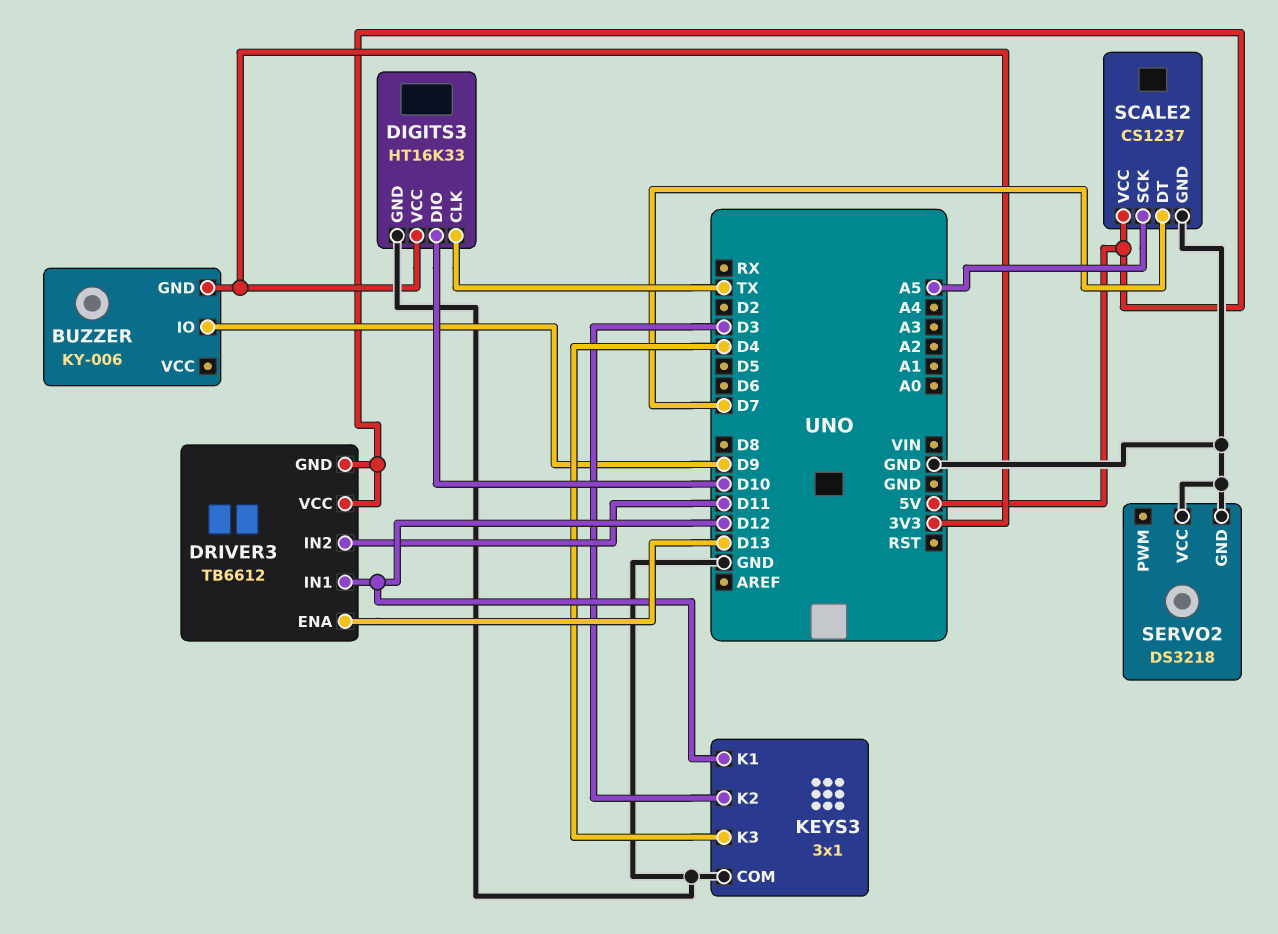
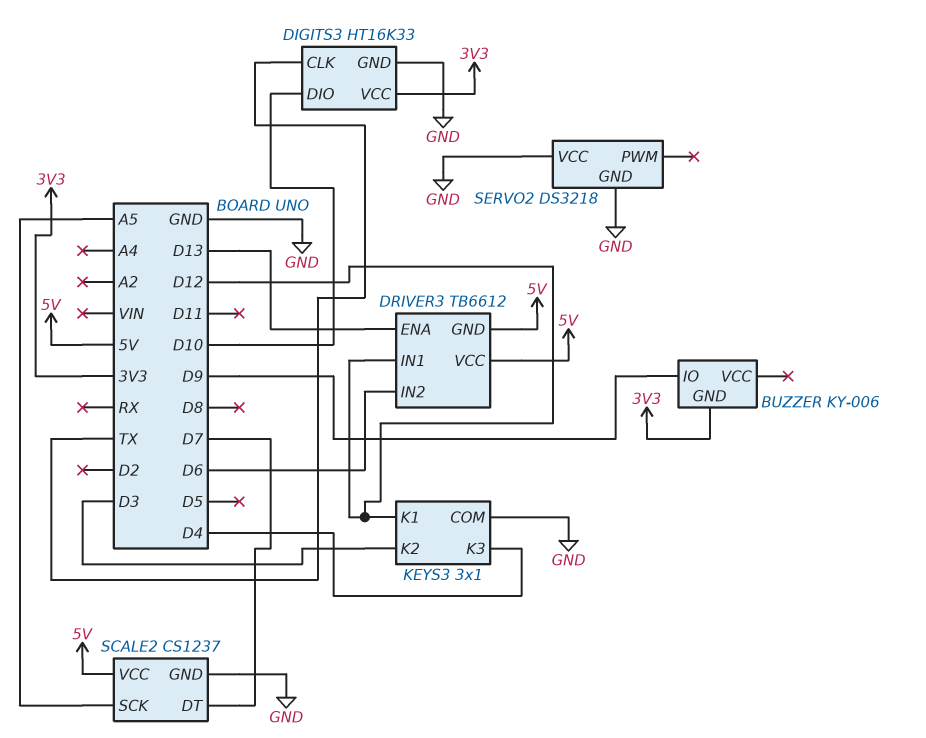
DRIVER3 pin IN2: D11 -> D6

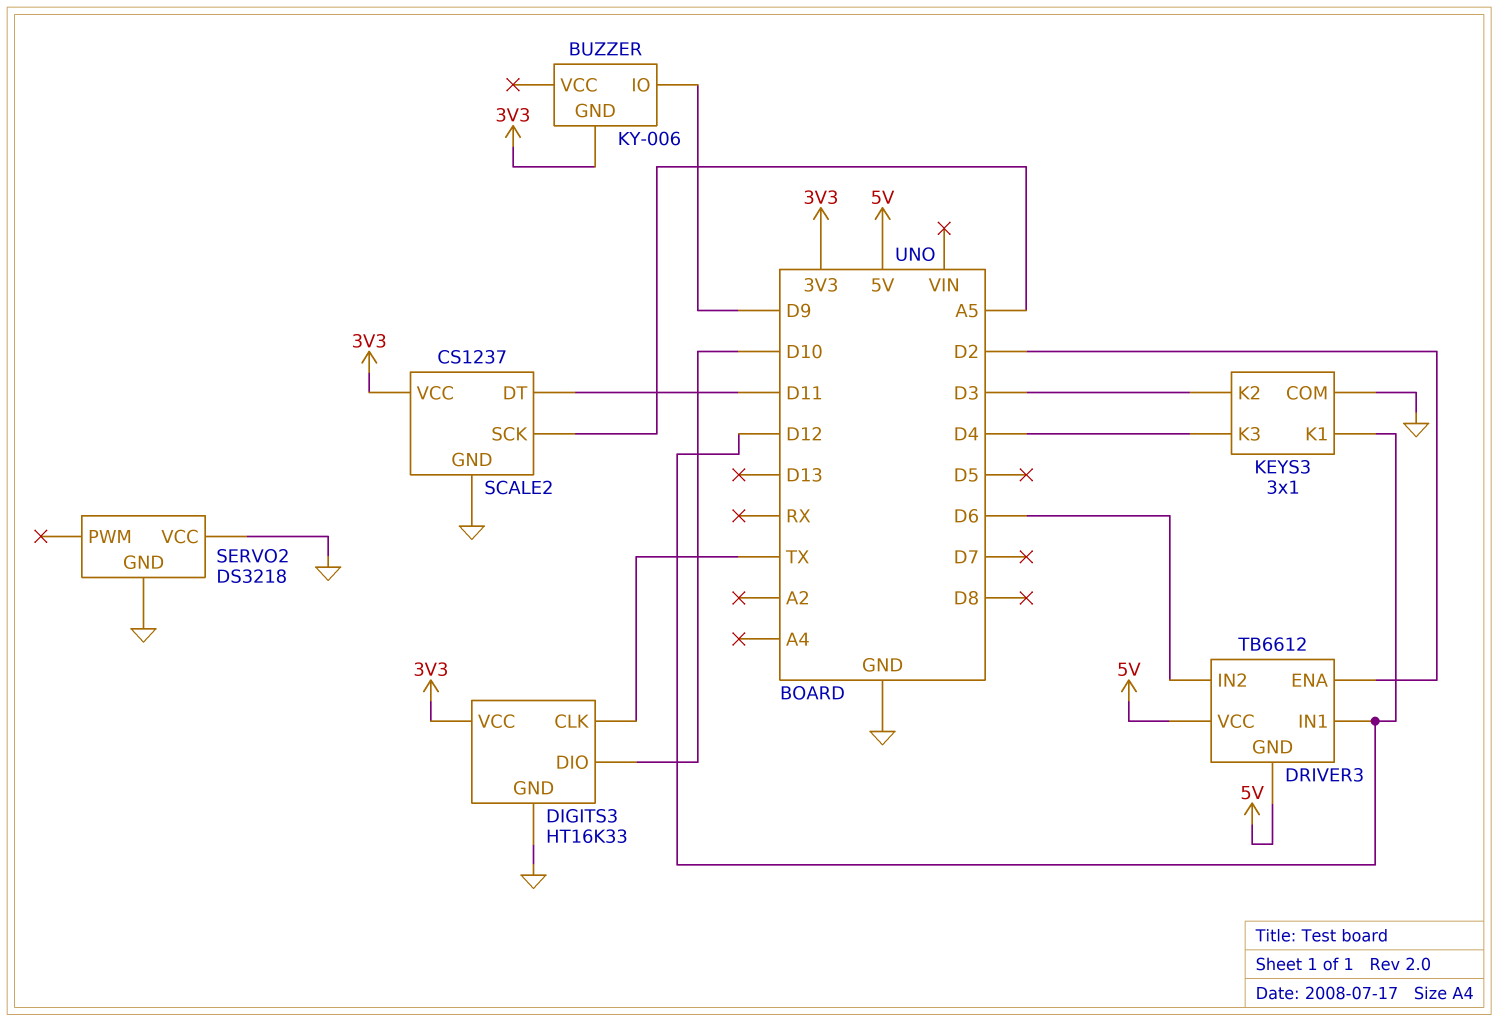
DRIVER3 pin ENA: D13 -> D2
SCALE2 pin DT: D7 -> D11
SCALE2 pin VCC: 5V -> 3V3

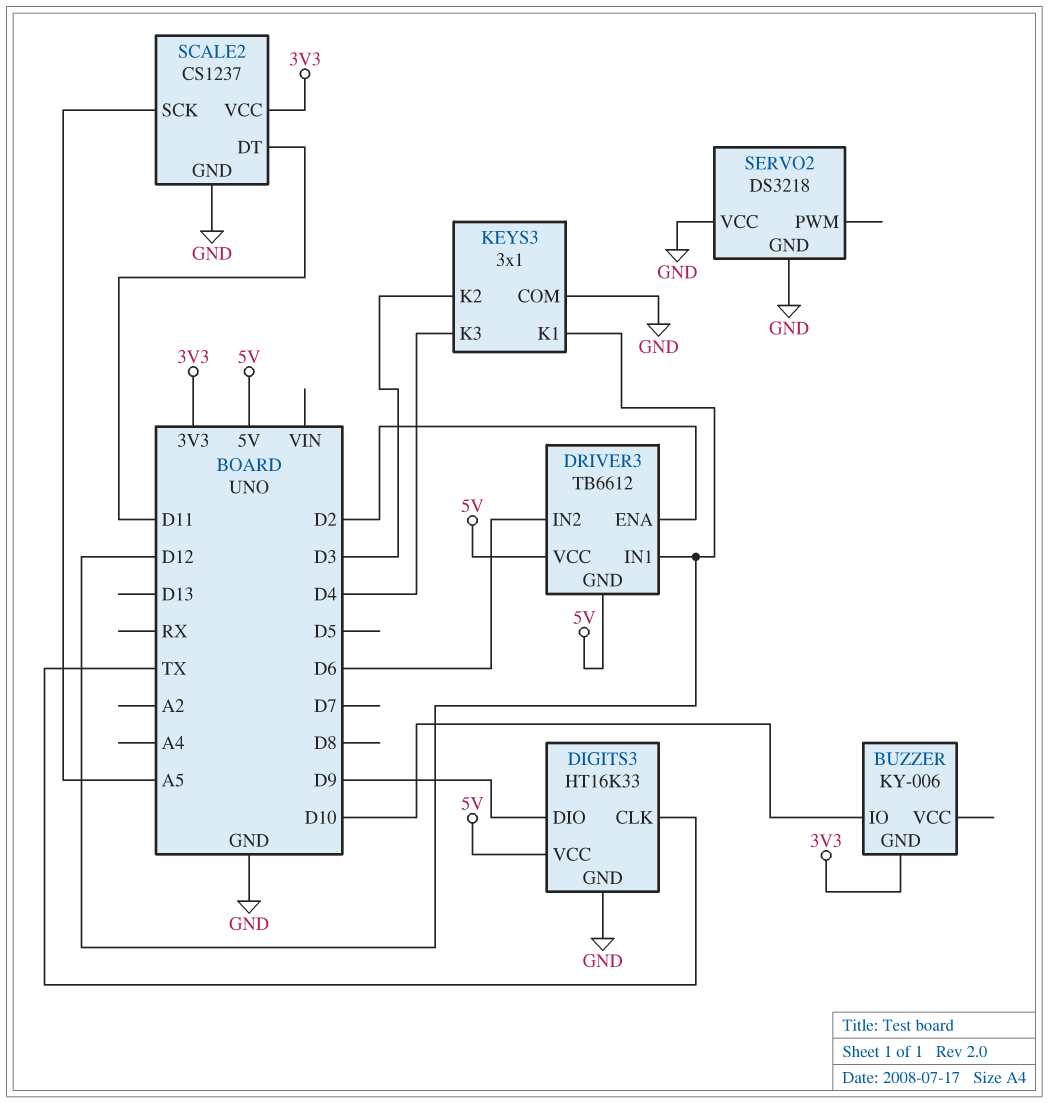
BUZZER pin IO: D9 -> D10
DIGITS3 pin DIO: D10 -> D9
DIGITS3 pin VCC: 3V3 -> 5V

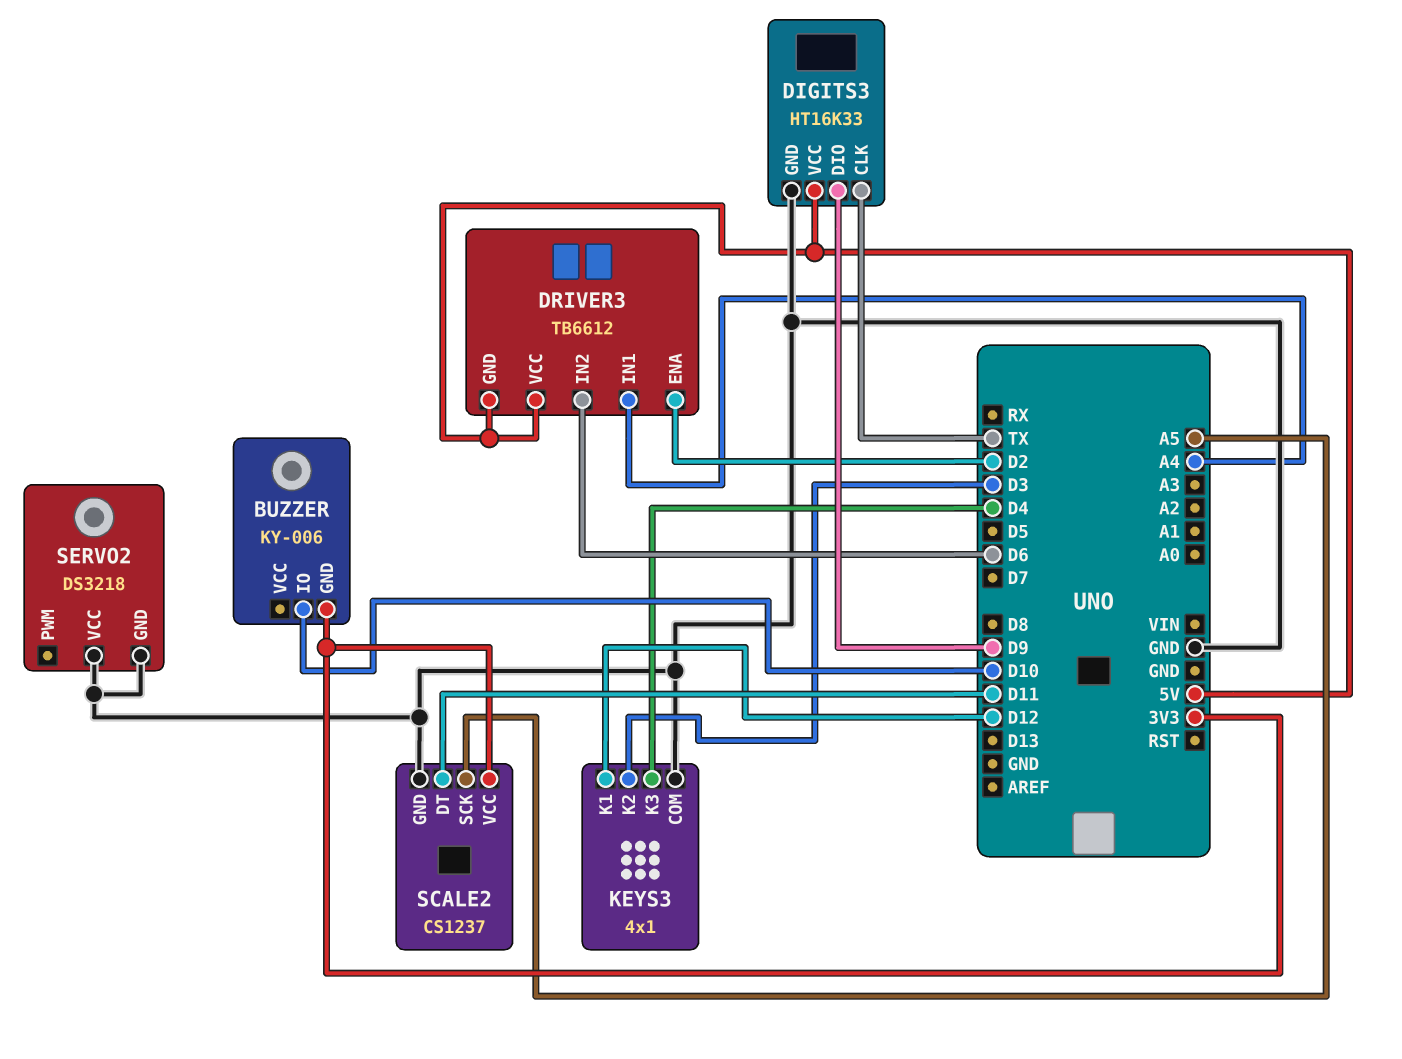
DRIVER3 pin IN1: D12 -> A4
KEYS3: 3x1 -> 4x1

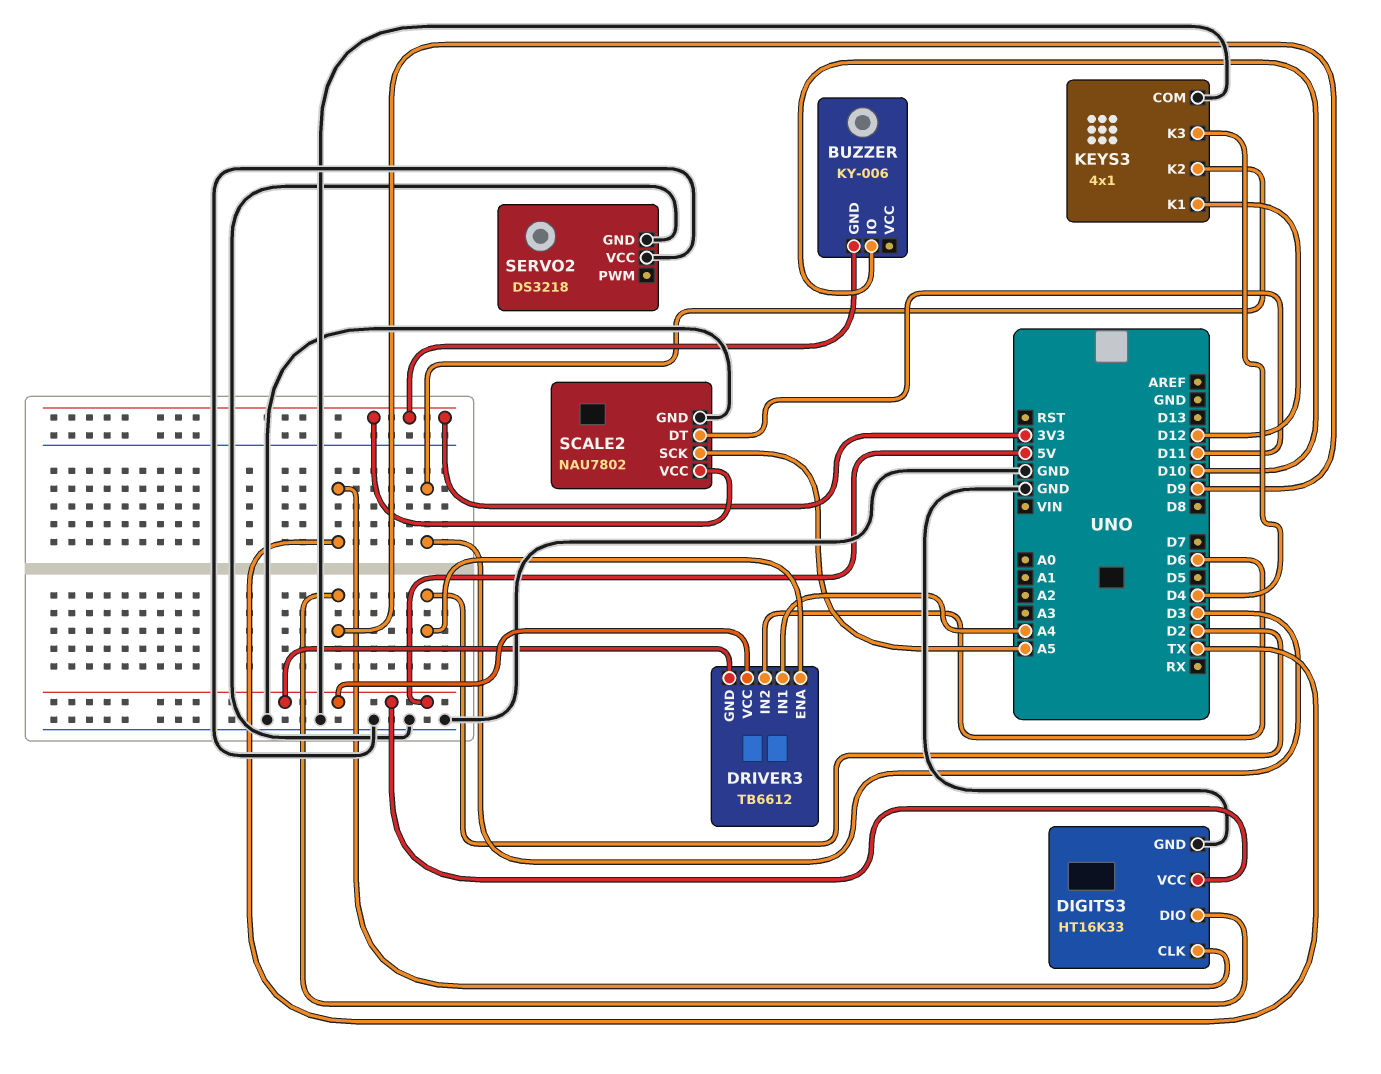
SCALE2: CS1237 -> NAU7802

